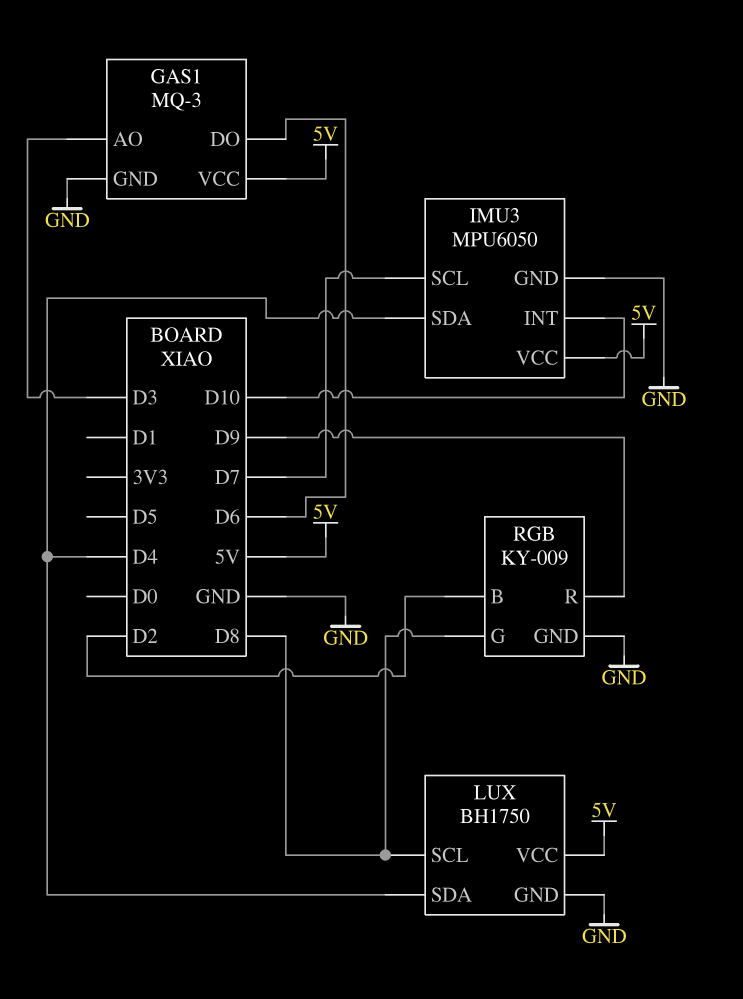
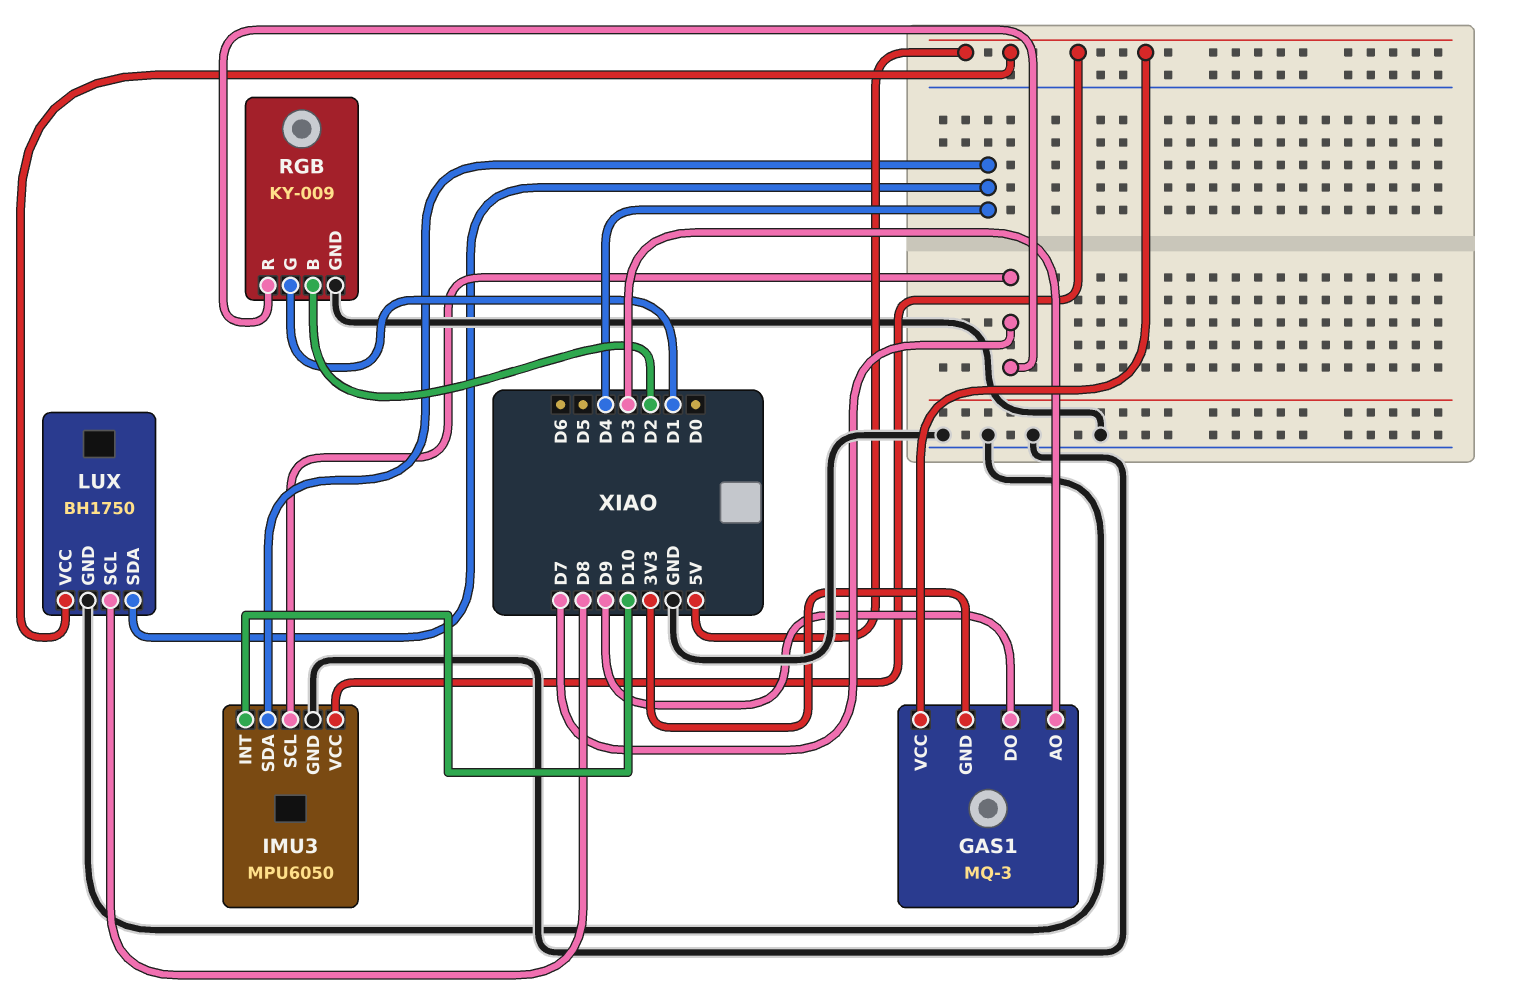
GAS1 pin DO: D6 -> D9
GAS1 pin GND: GND -> 3V3
RGB pin G: D8 -> D1
RGB pin R: D9 -> D7

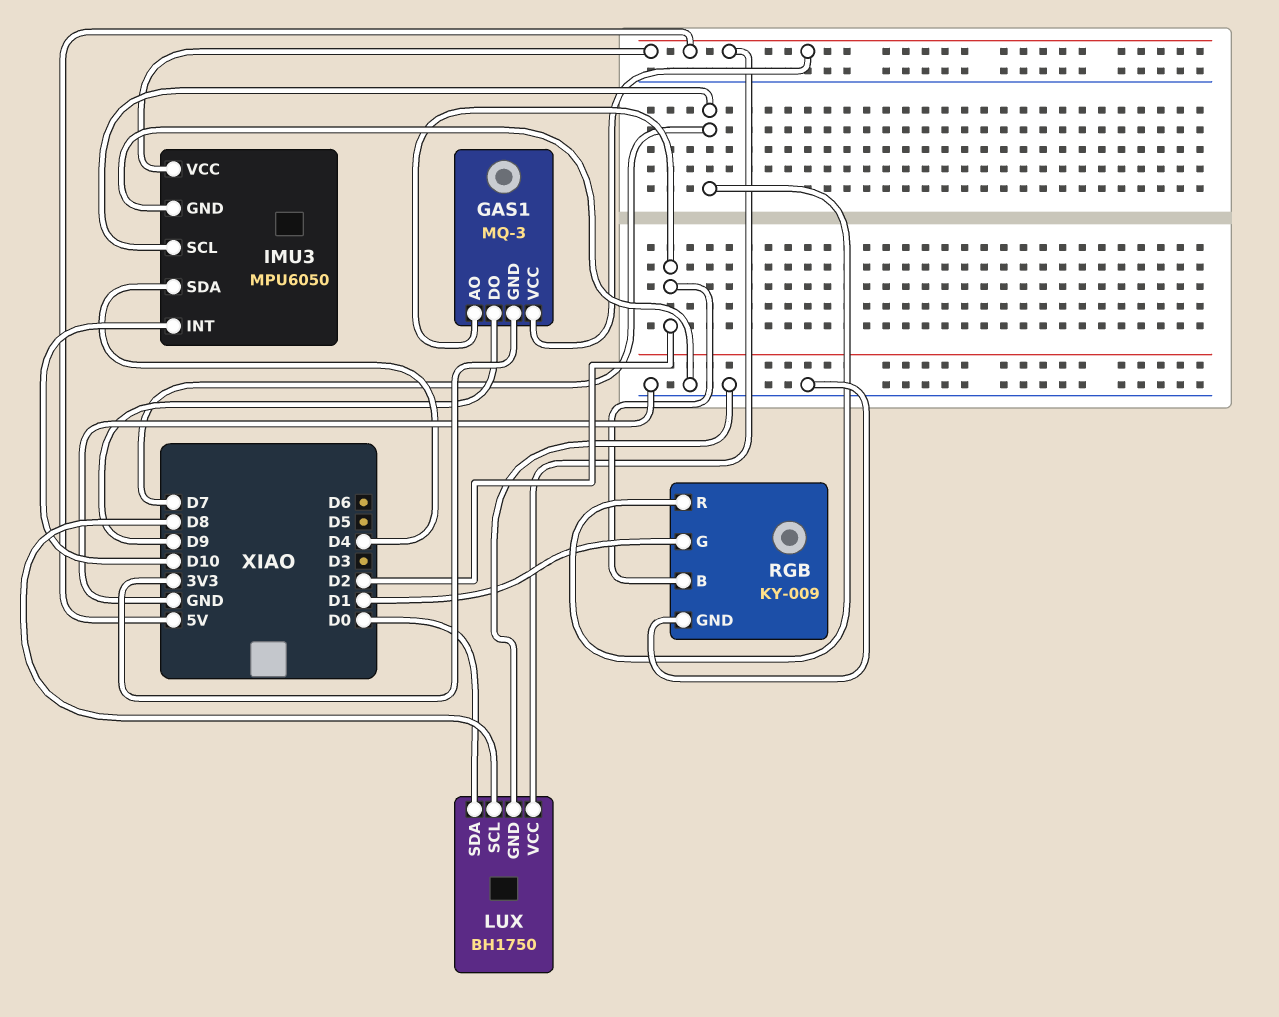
GAS1 pin AO: D3 -> D2
LUX pin SDA: D4 -> D0

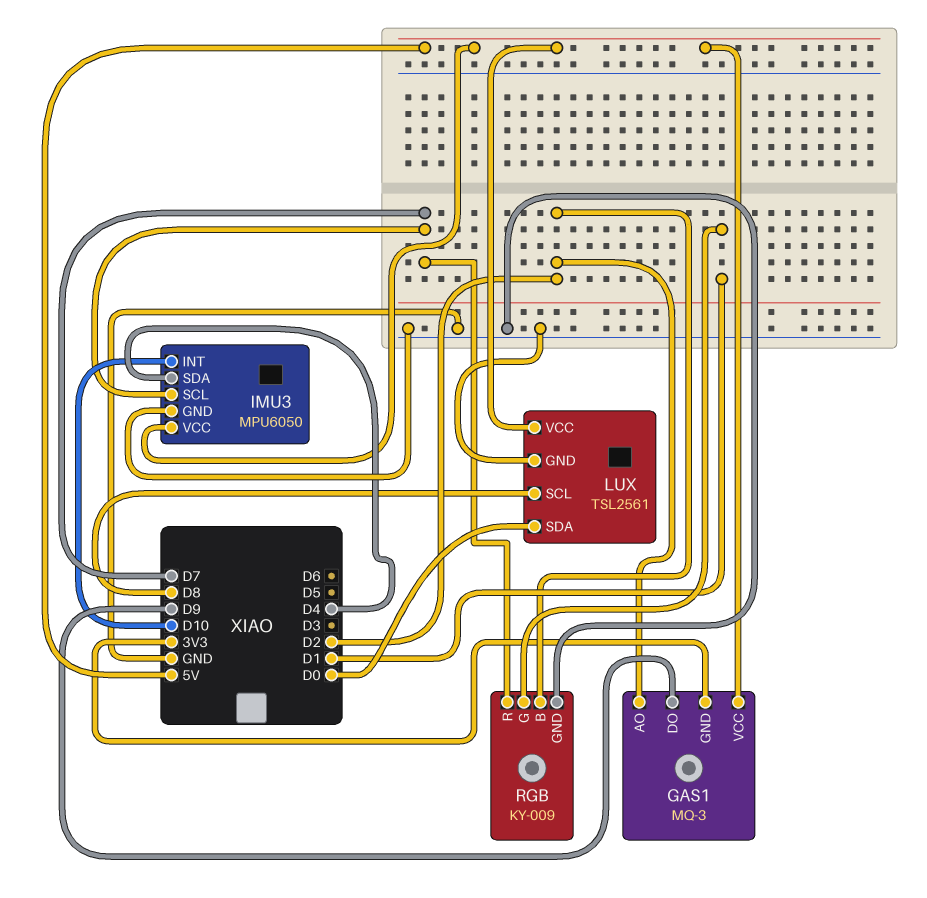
LUX: BH1750 -> TSL2561

